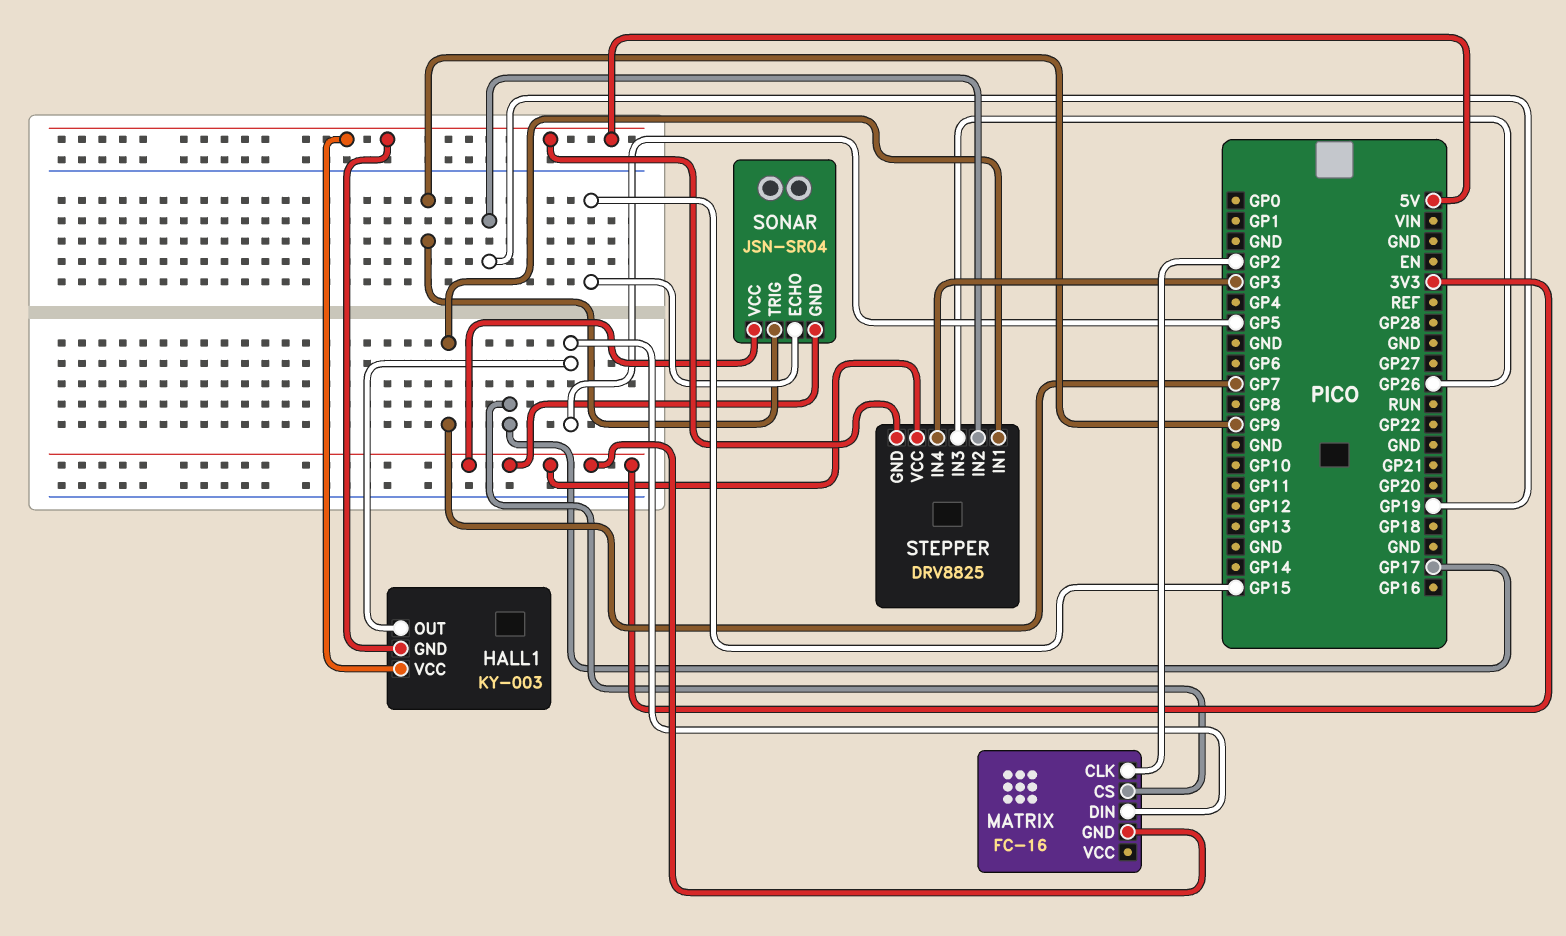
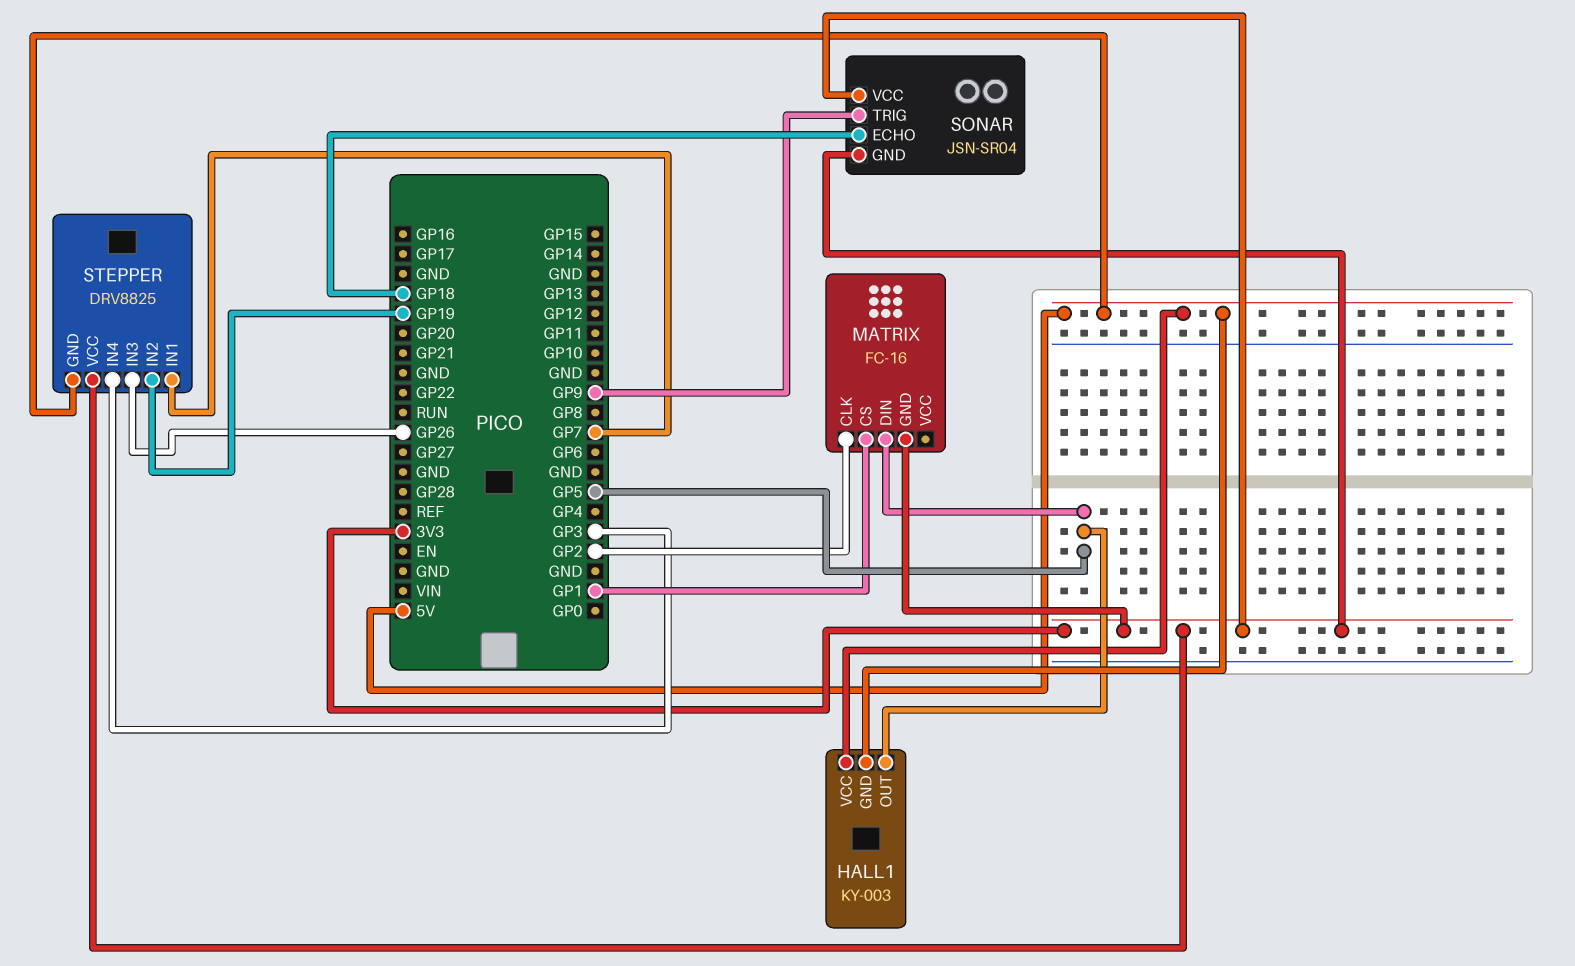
MATRIX pin CS: GP17 -> GP1
SONAR pin ECHO: GP15 -> GP18

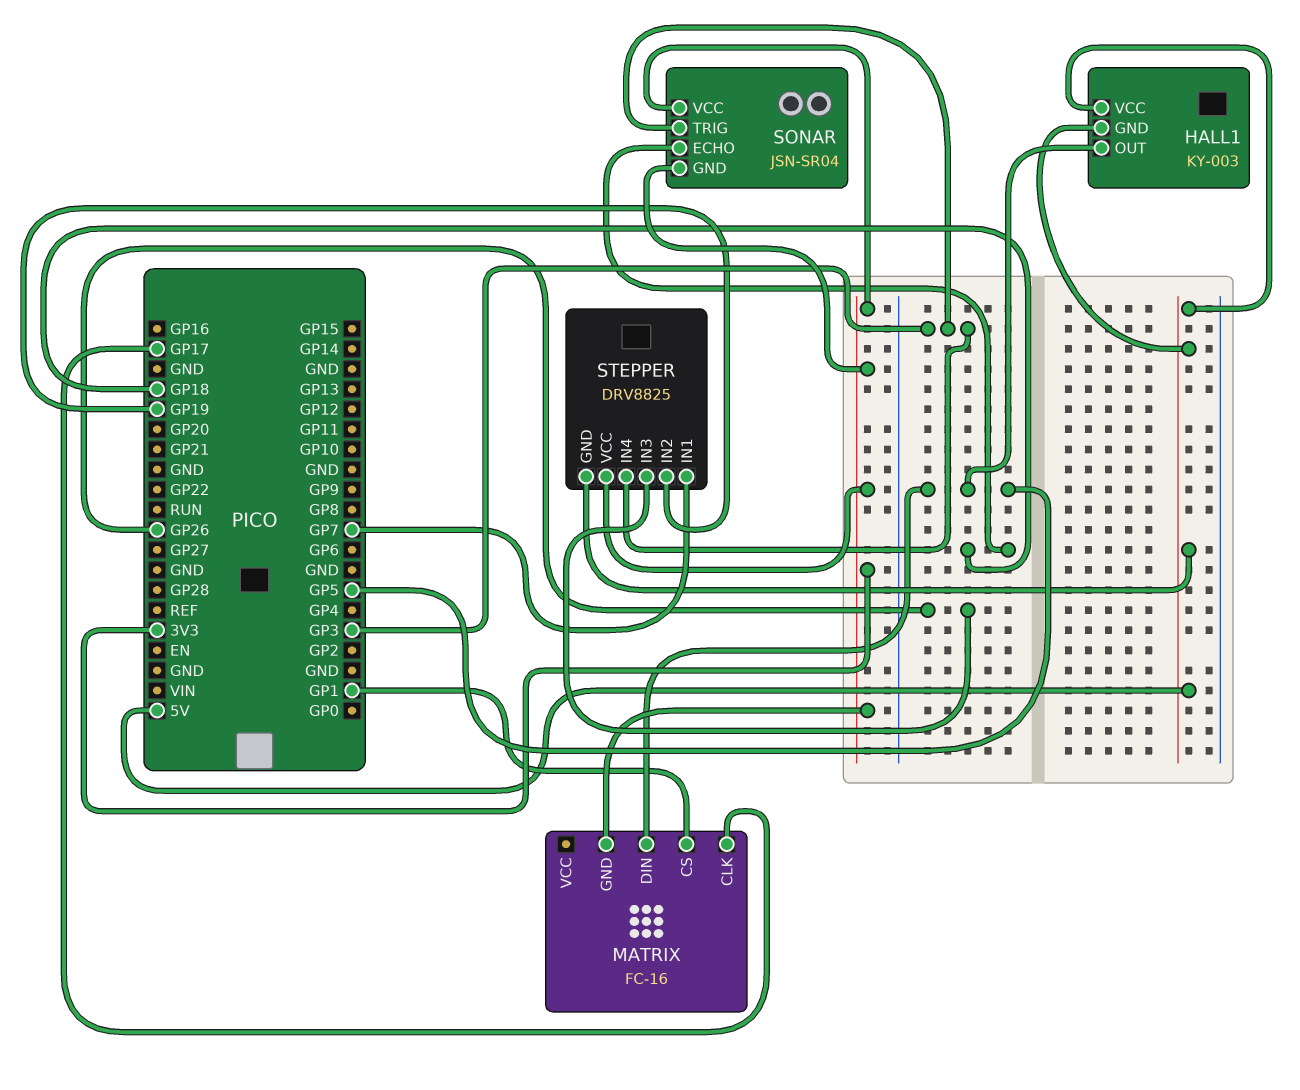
MATRIX pin CLK: GP2 -> GP17
SONAR pin TRIG: GP9 -> GP3

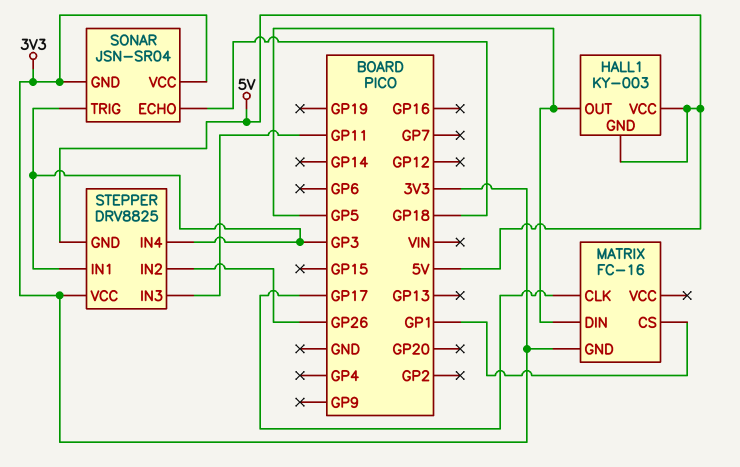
STEPPER pin IN1: GP7 -> GP3
STEPPER pin IN2: GP19 -> GP26
STEPPER pin IN3: GP26 -> GP11

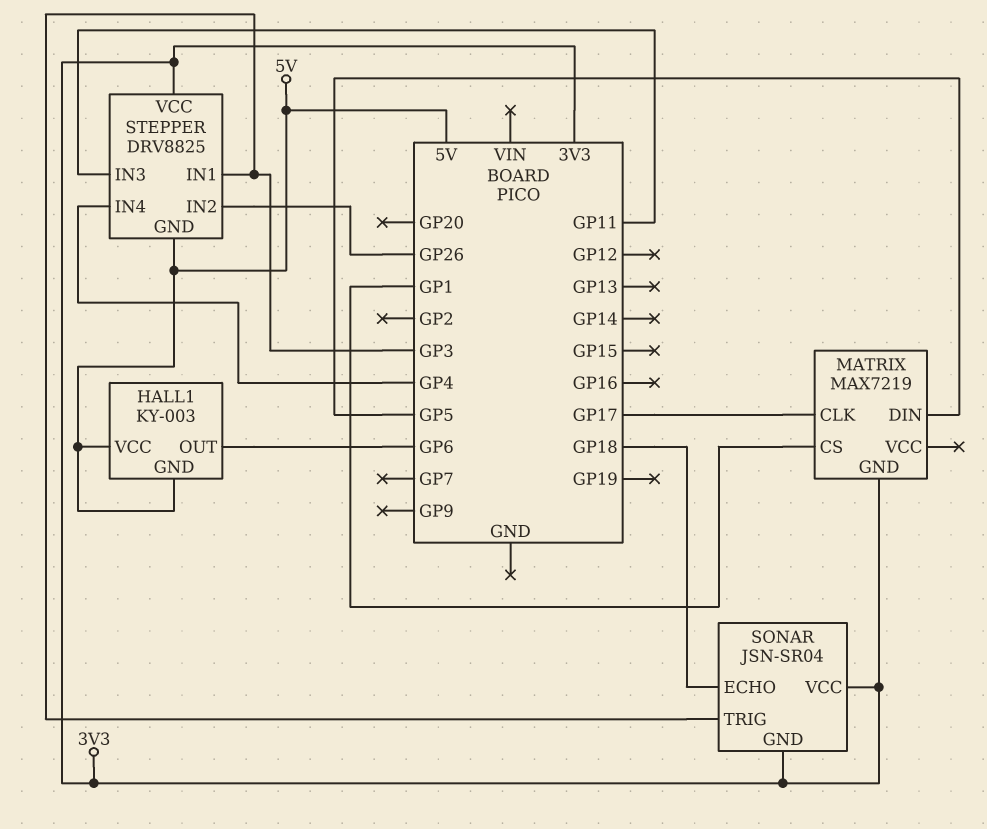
HALL1 pin OUT: GP5 -> GP6
MATRIX: FC-16 -> MAX7219
STEPPER pin IN4: GP3 -> GP4

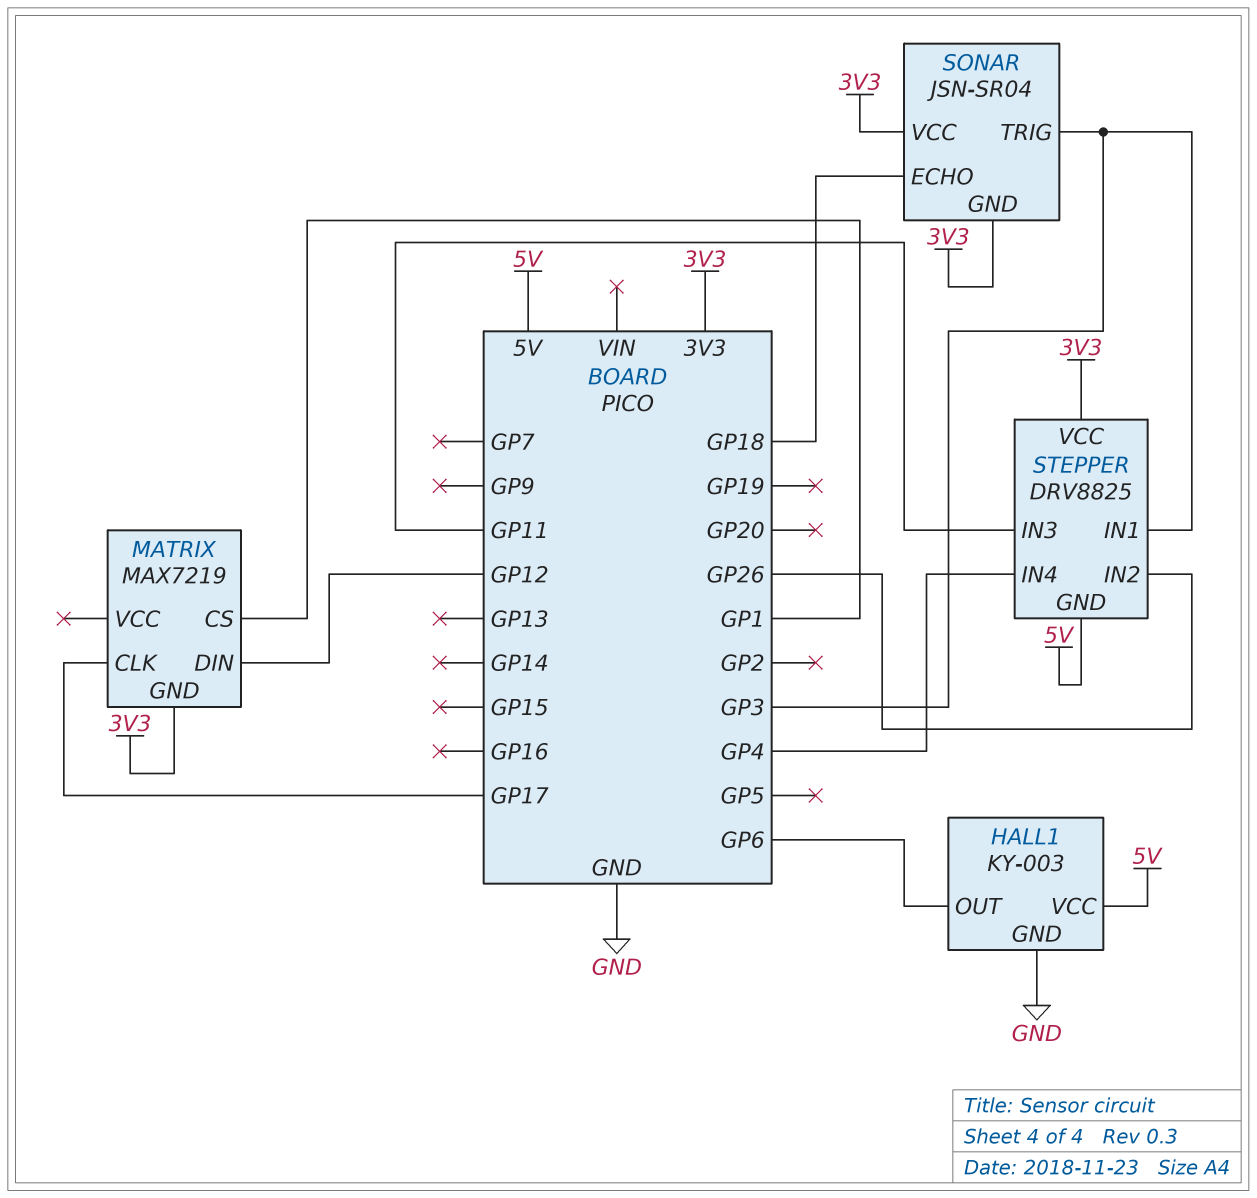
HALL1 pin GND: 5V -> GND
MATRIX pin DIN: GP5 -> GP12

